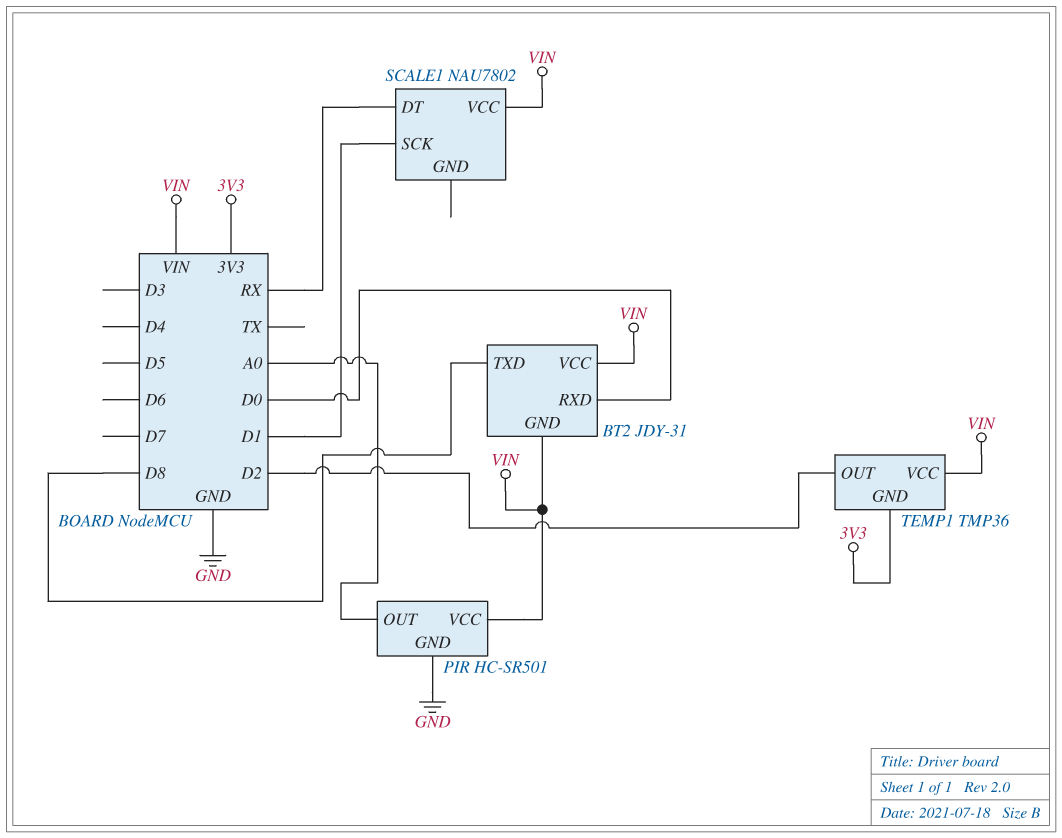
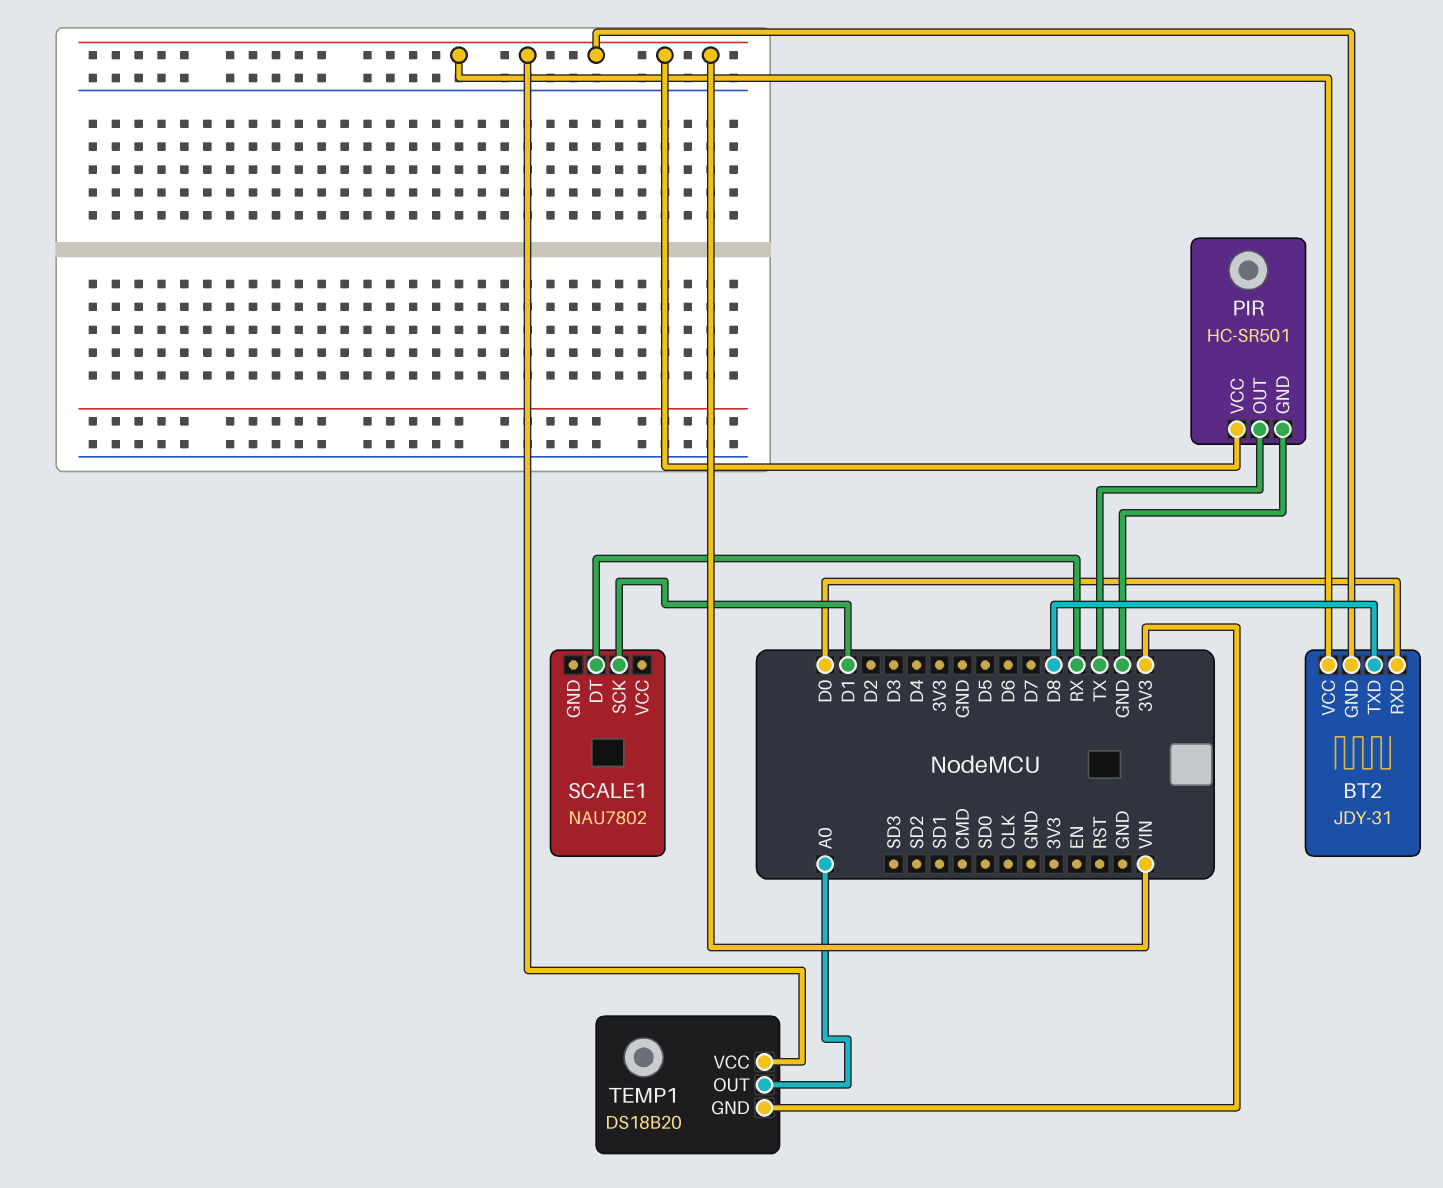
PIR pin OUT: A0 -> TX
SCALE1 pin VCC: VIN -> none
TEMP1: TMP36 -> DS18B20
TEMP1 pin OUT: D2 -> A0

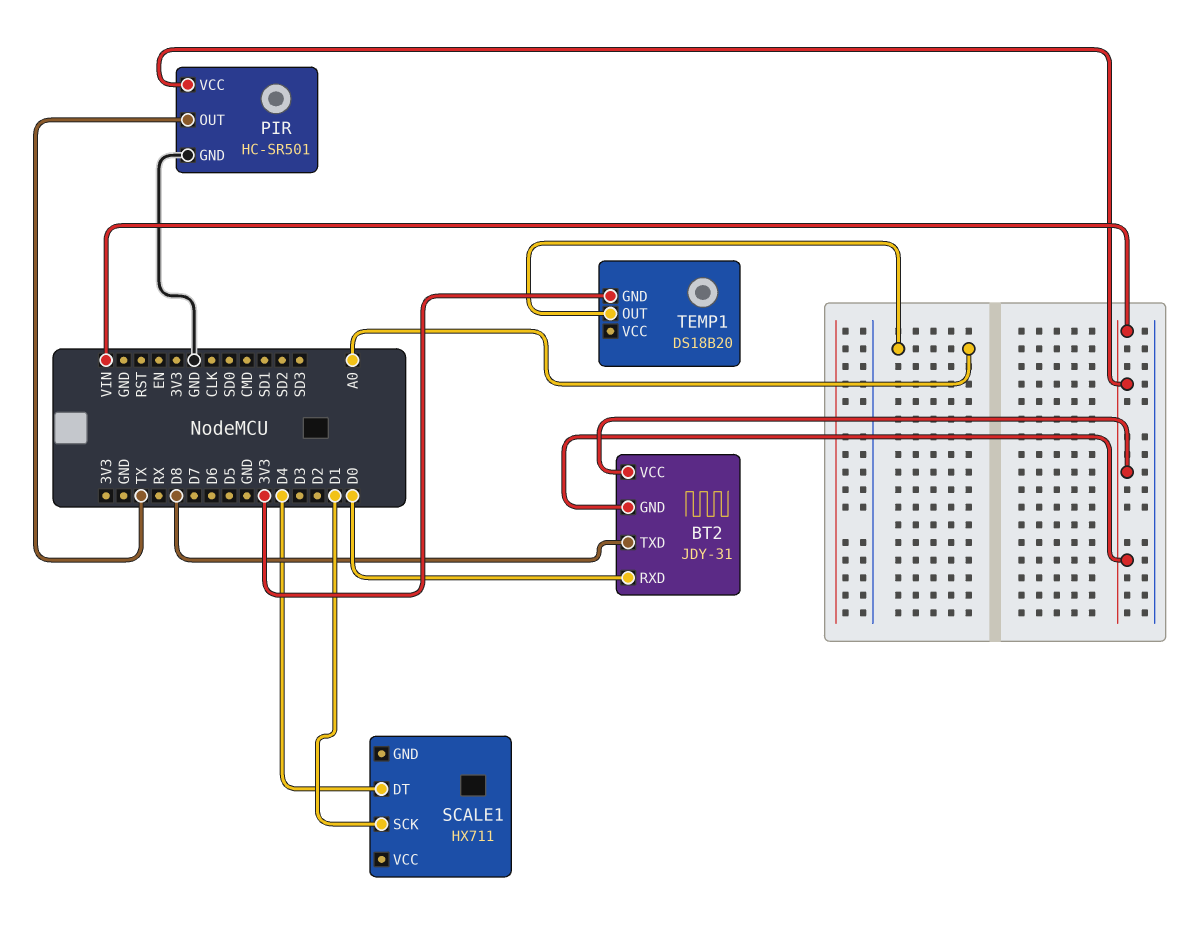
SCALE1: NAU7802 -> HX711
SCALE1 pin DT: RX -> D4
TEMP1 pin VCC: VIN -> none

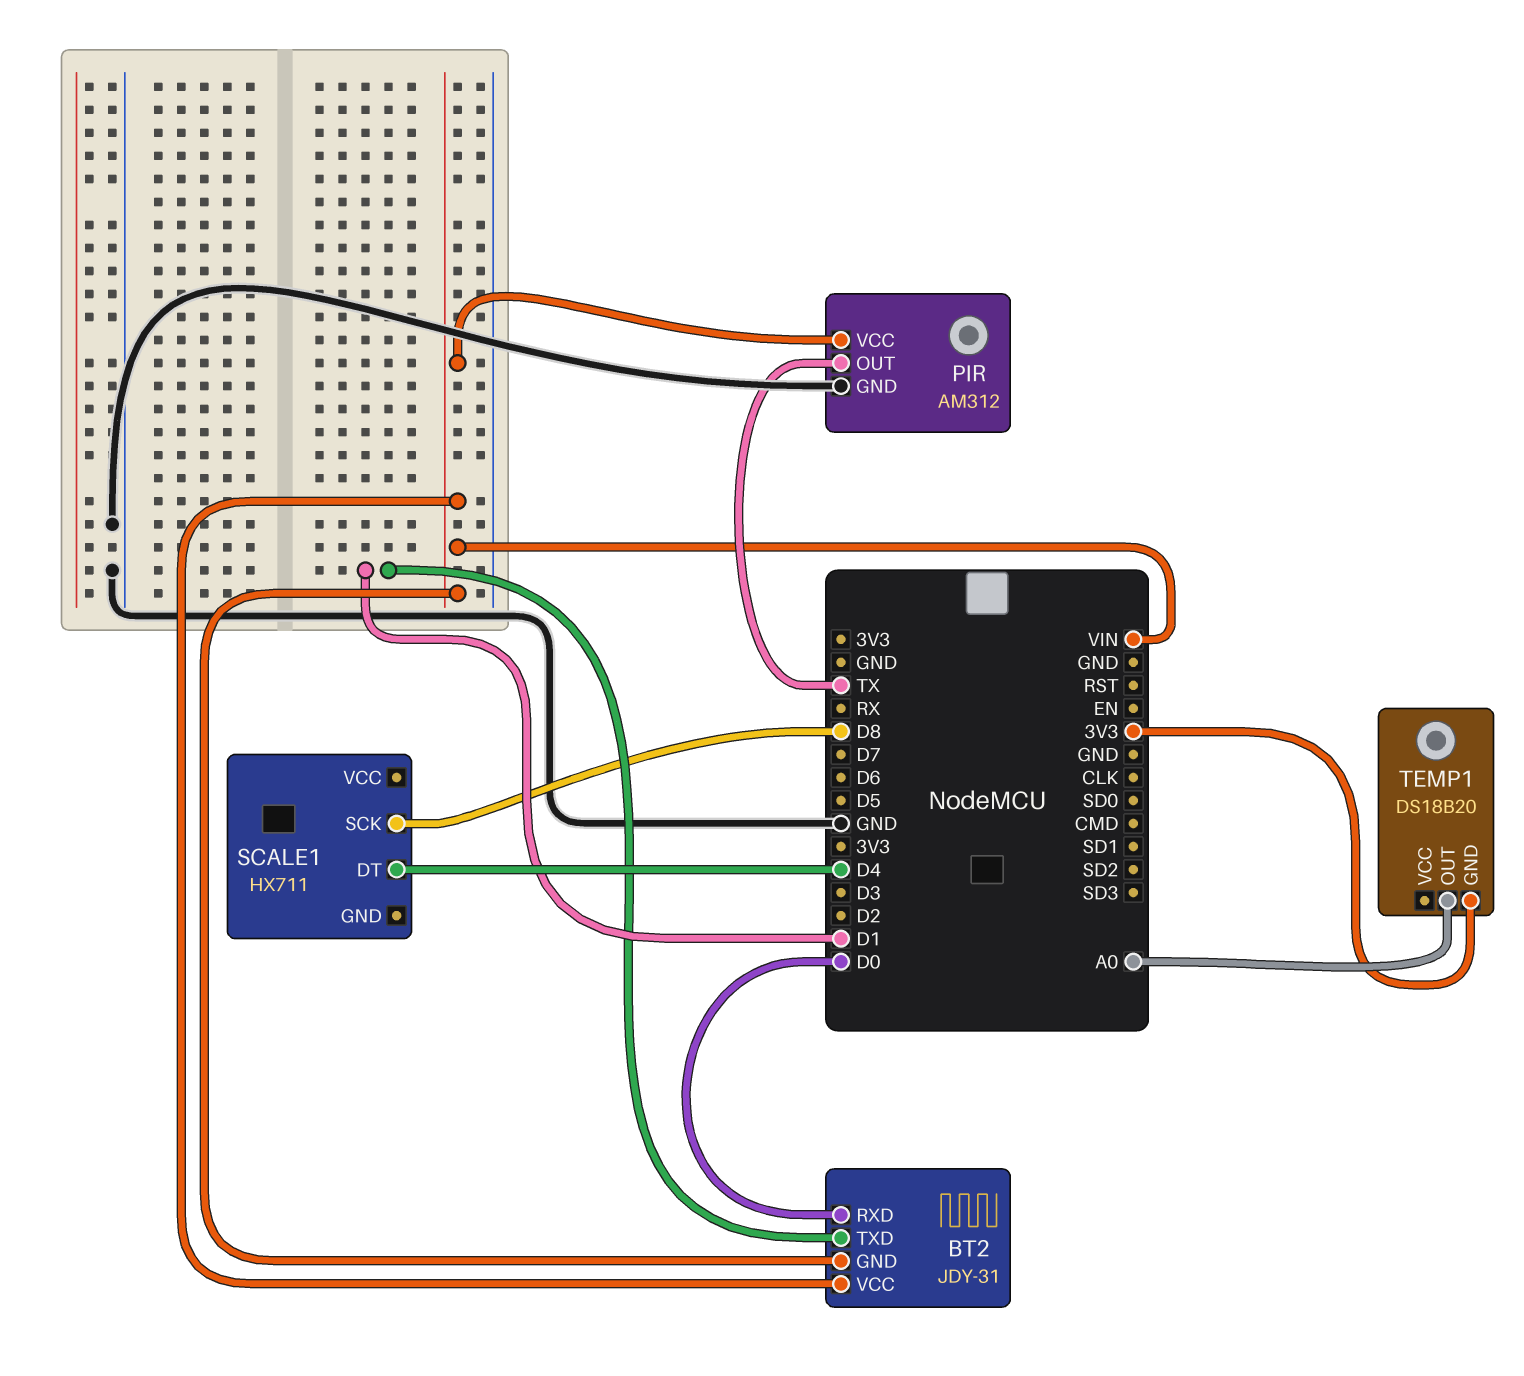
BT2 pin TXD: D8 -> D1
PIR: HC-SR501 -> AM312
SCALE1 pin SCK: D1 -> D8

